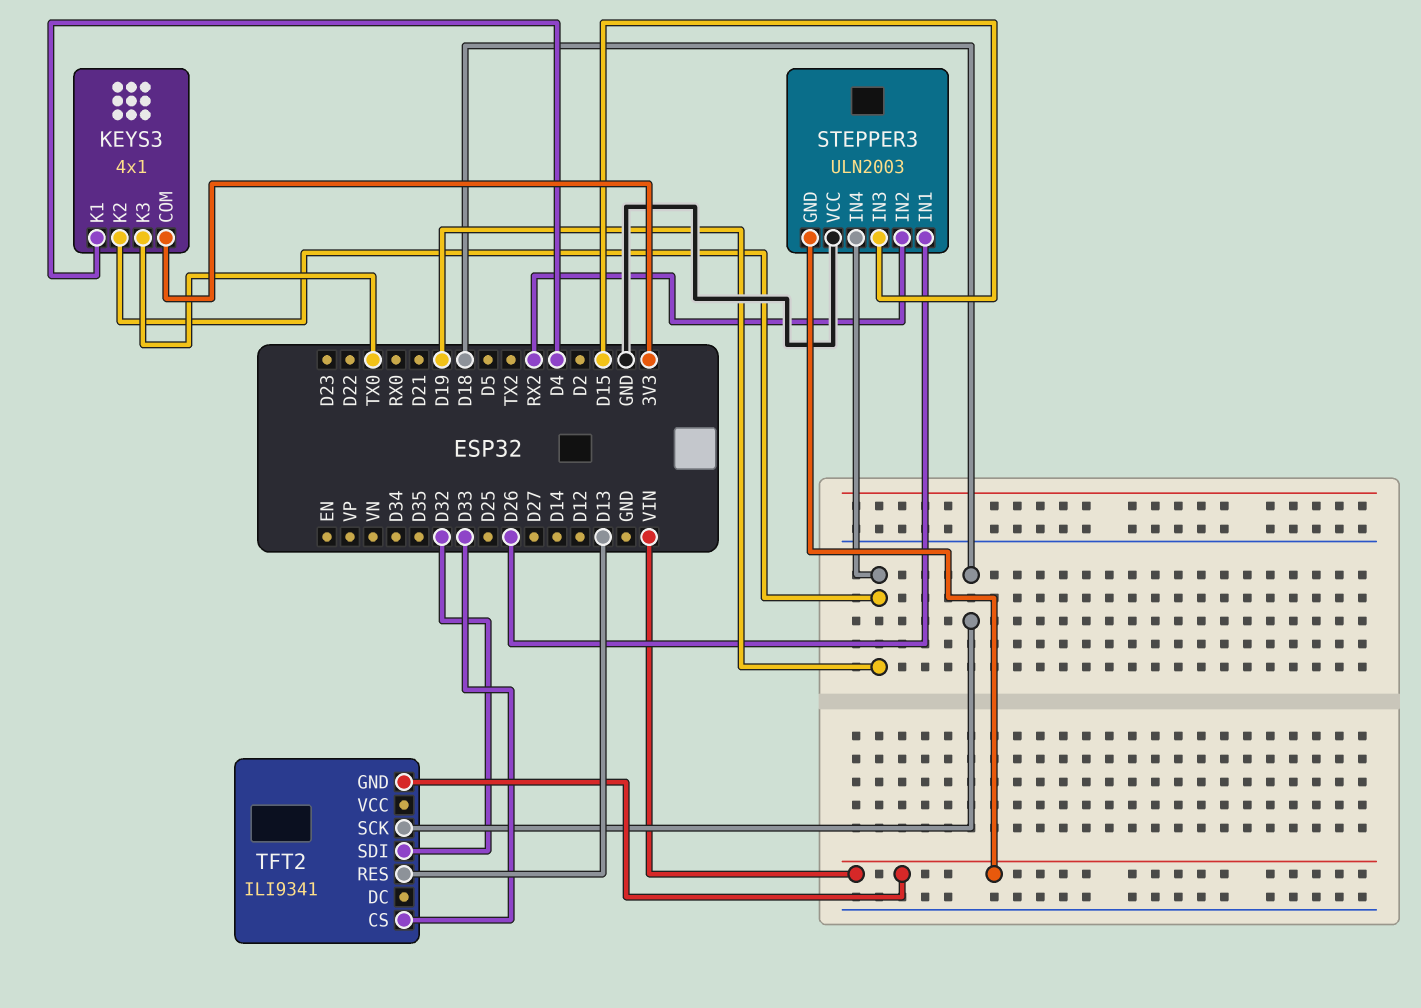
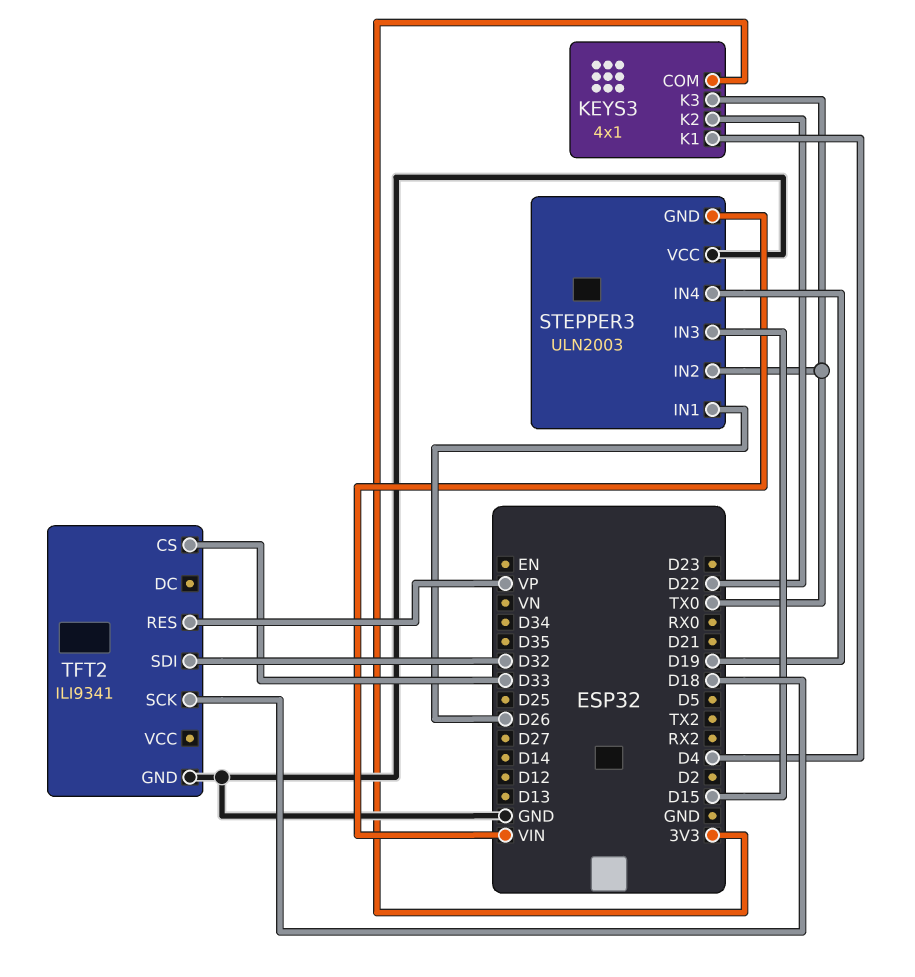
KEYS3 pin K2: D19 -> D22
STEPPER3 pin IN2: RX2 -> TX0
TFT2 pin GND: VIN -> GND
TFT2 pin RES: D13 -> VP

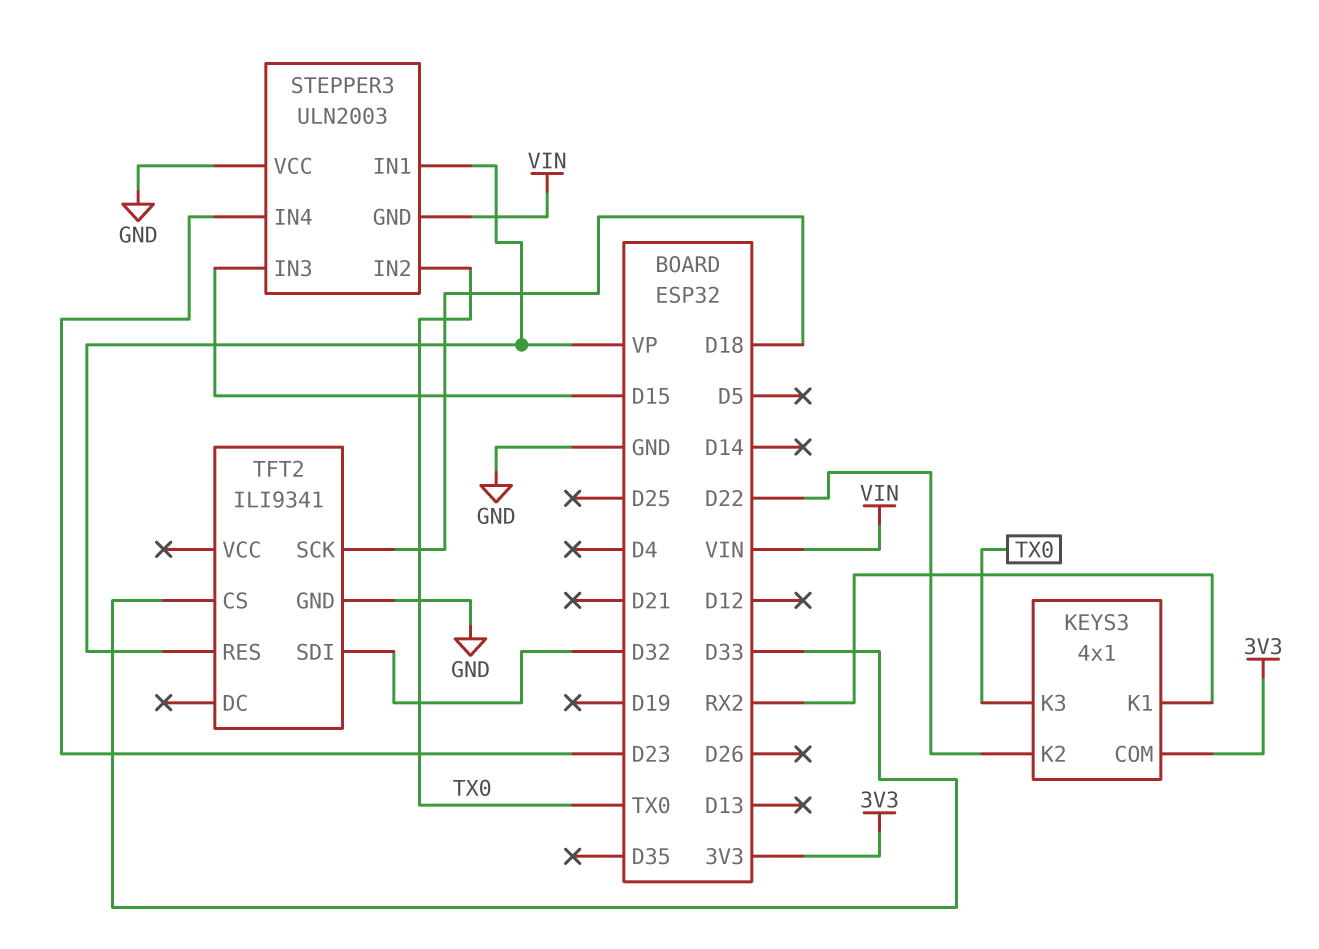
KEYS3 pin K1: D4 -> RX2
STEPPER3 pin IN1: D26 -> VP
STEPPER3 pin IN4: D19 -> D23

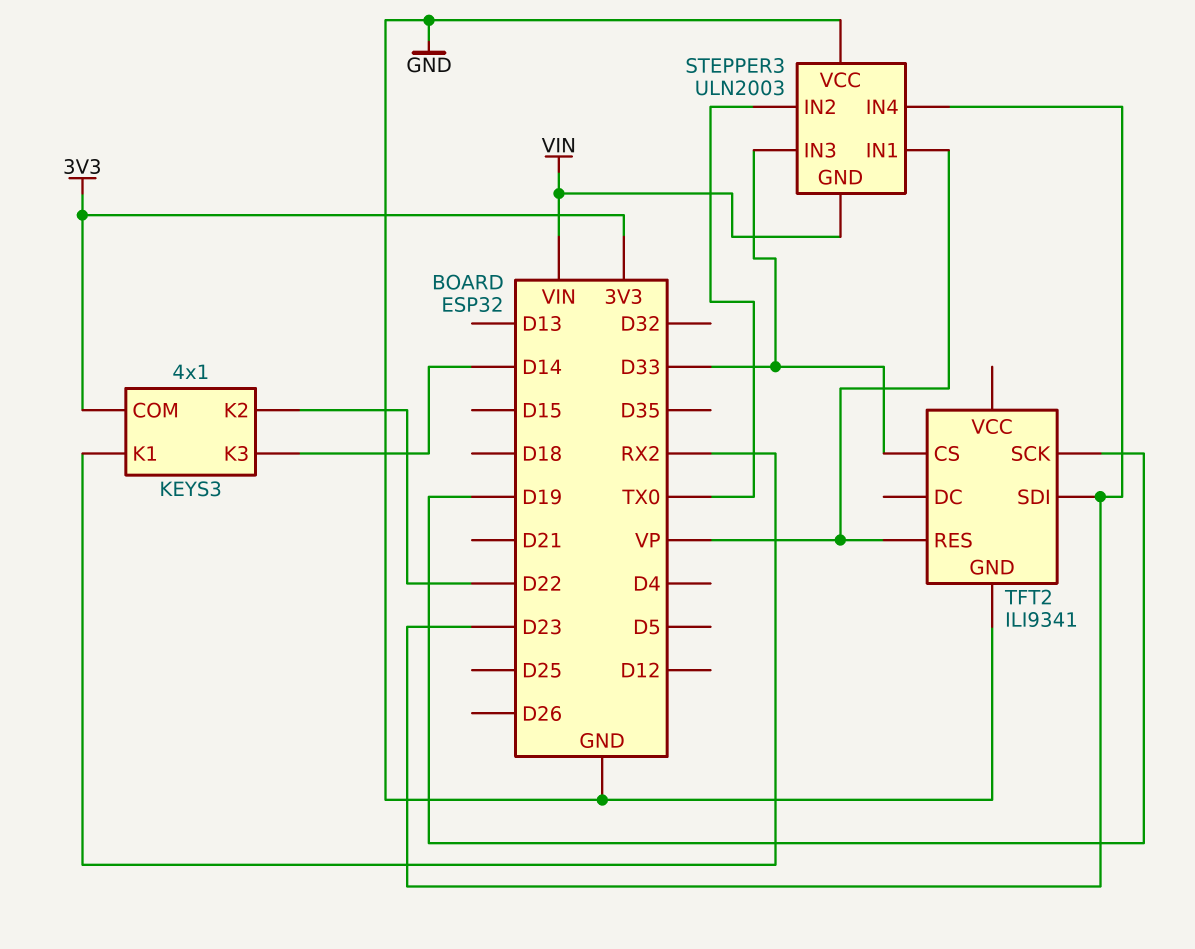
KEYS3 pin K3: TX0 -> D14
STEPPER3 pin IN3: D15 -> D33
TFT2 pin SCK: D18 -> D19
TFT2 pin SDI: D32 -> D23

